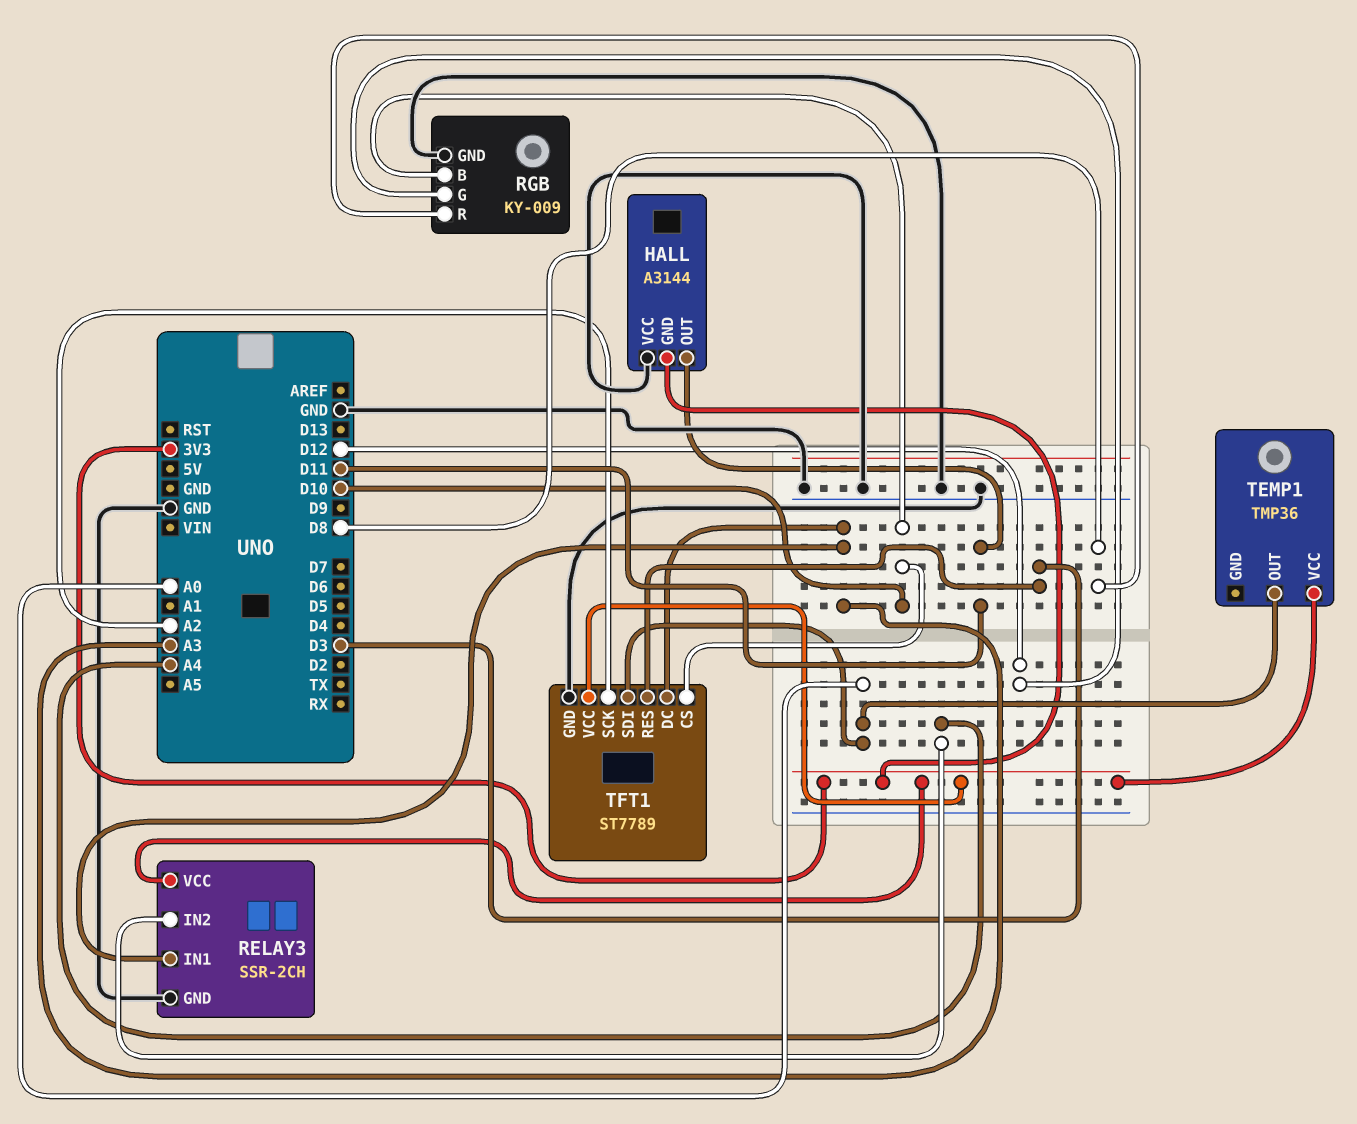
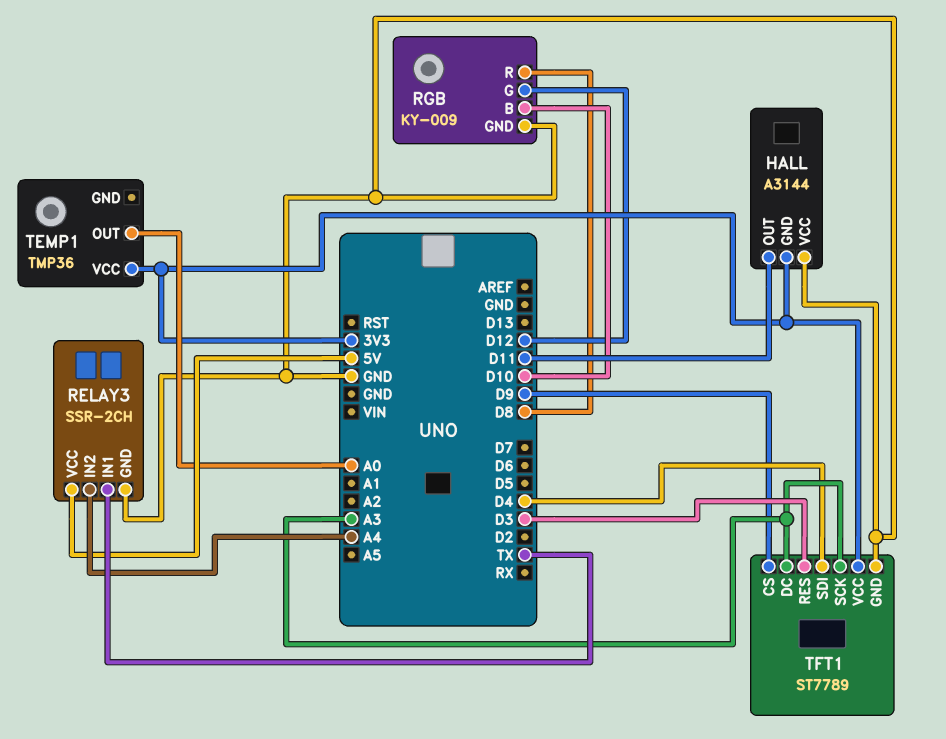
RELAY3 pin IN1: A3 -> TX
RELAY3 pin VCC: 3V3 -> 5V
TFT1 pin CS: D10 -> D9
TFT1 pin SCK: A2 -> A3
TFT1 pin SDI: A0 -> D4

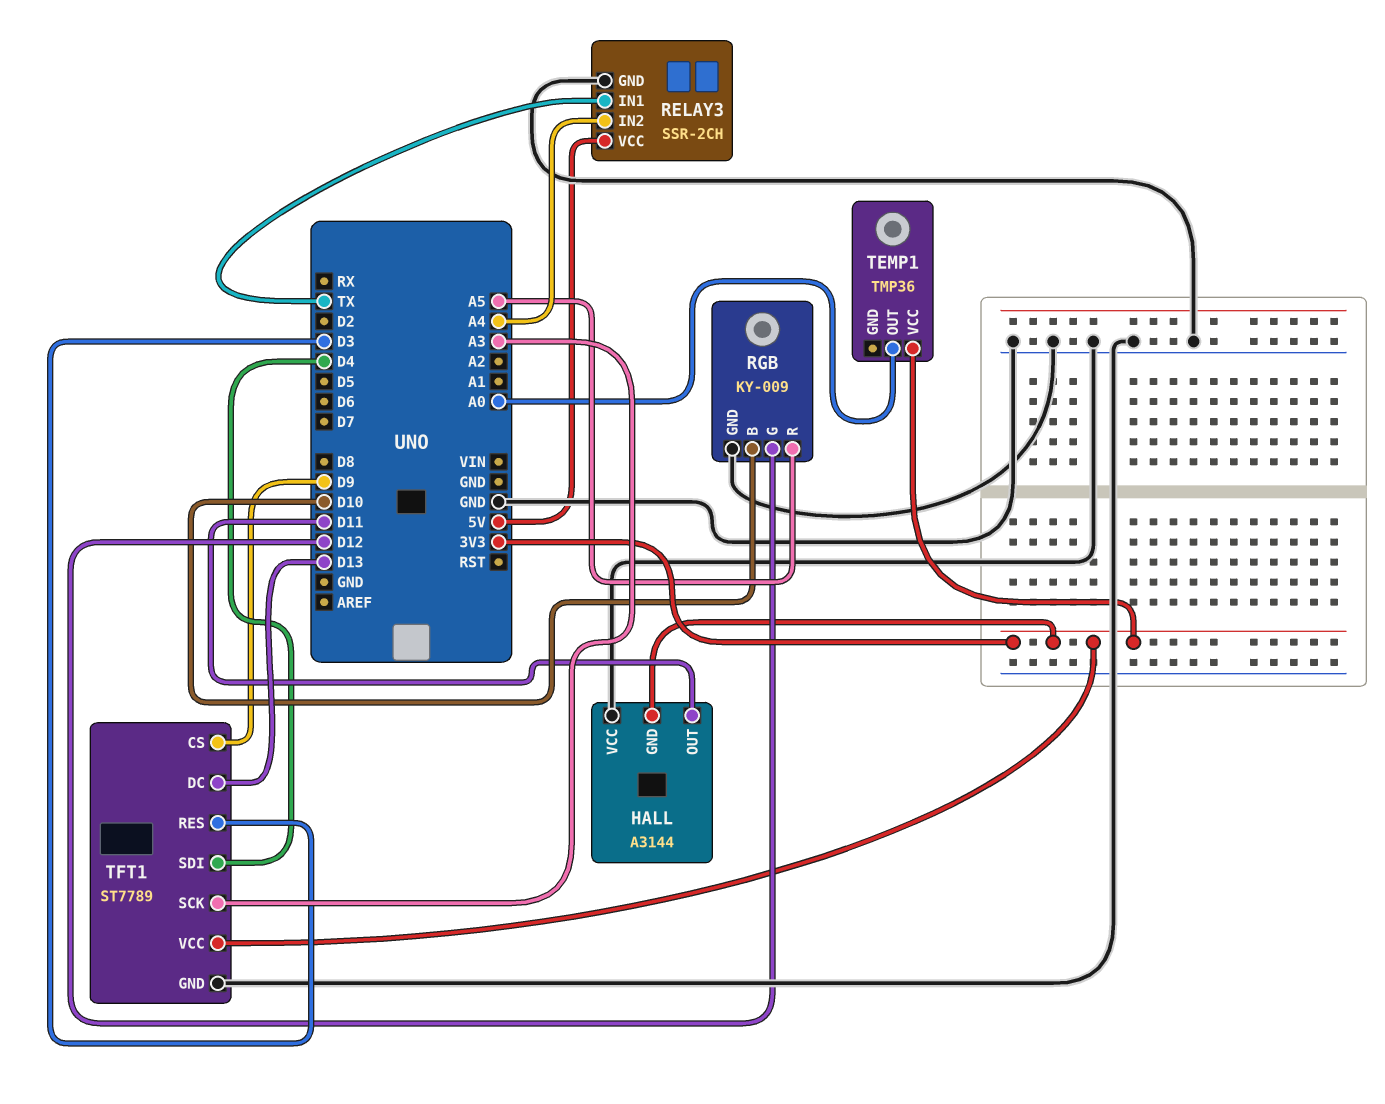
RGB pin R: D8 -> A5
TFT1 pin DC: A3 -> D13

